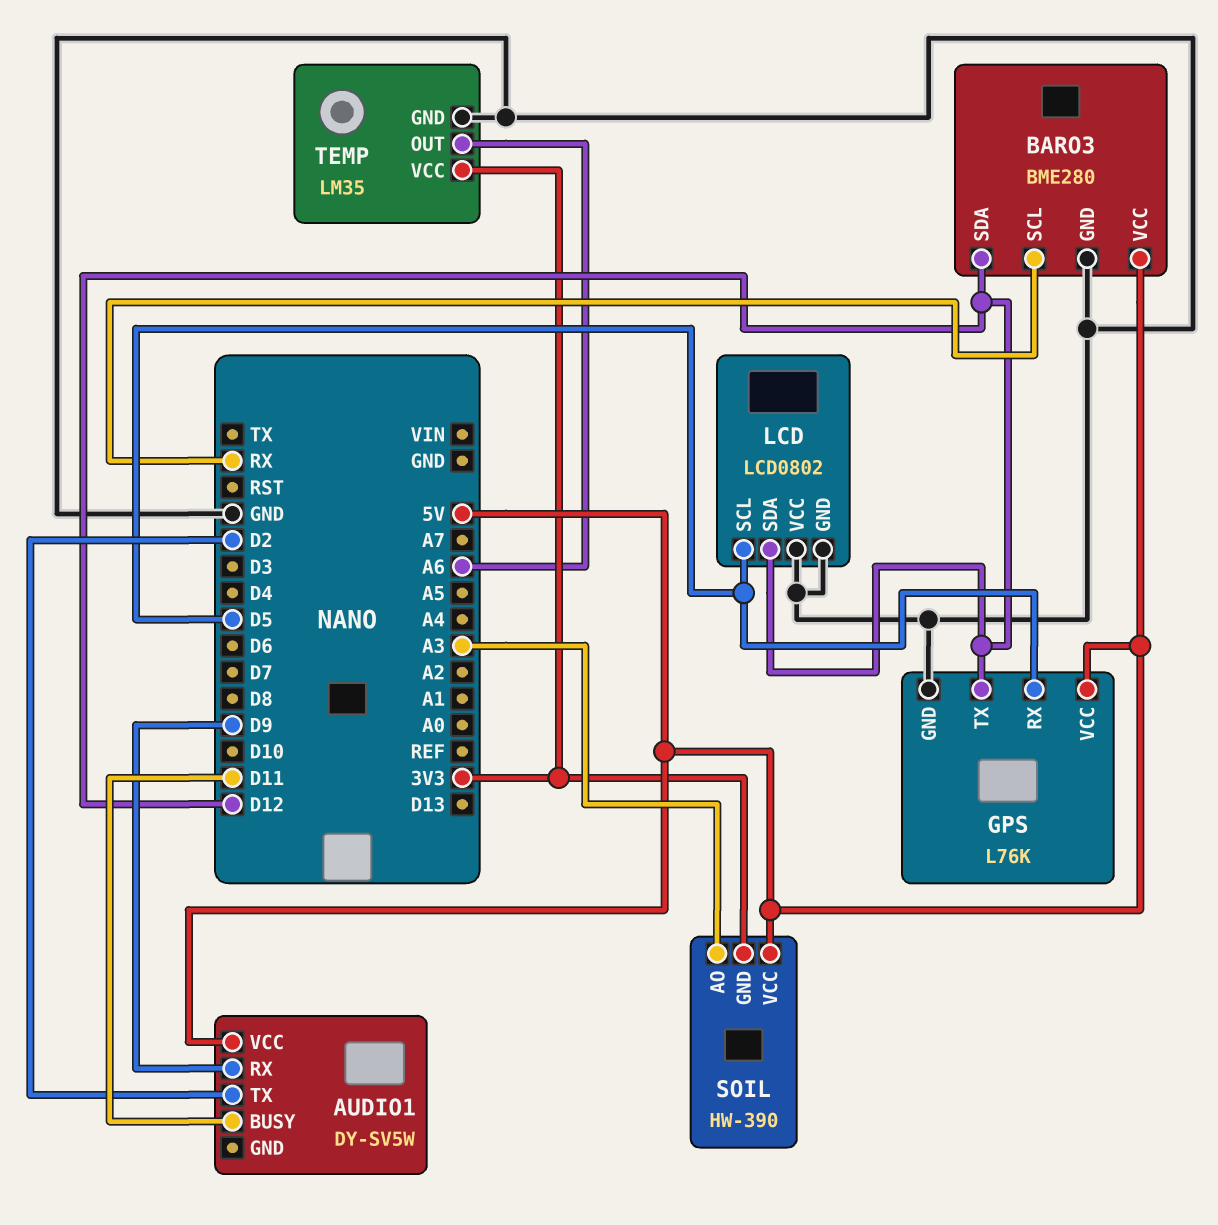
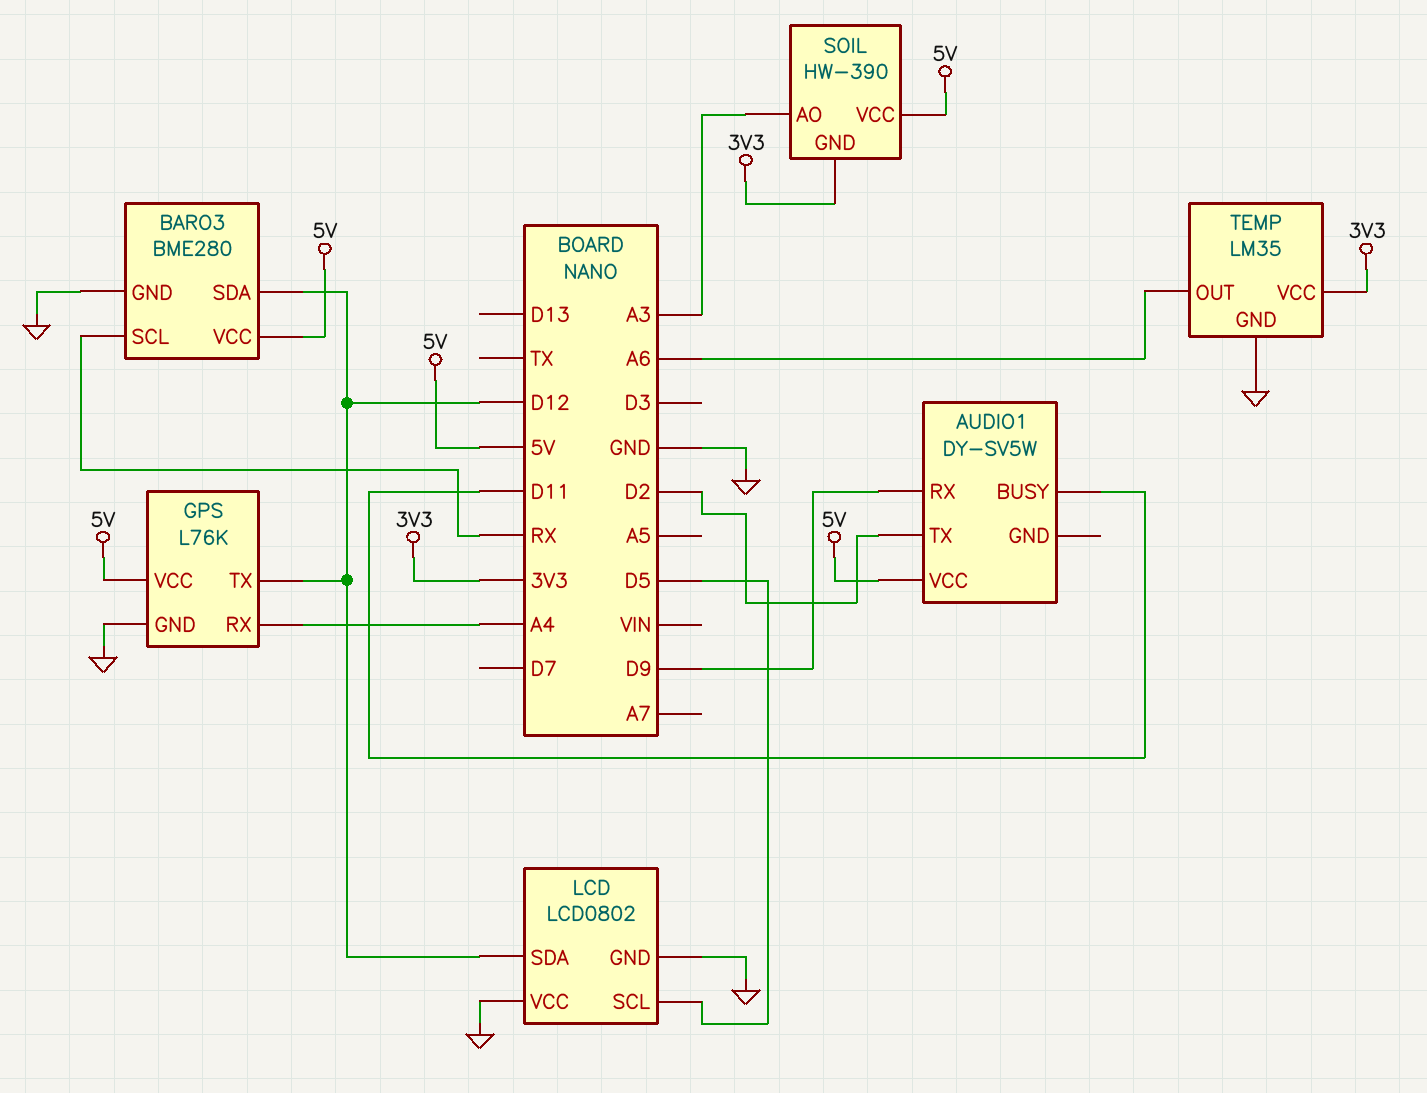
GPS pin RX: D5 -> A4

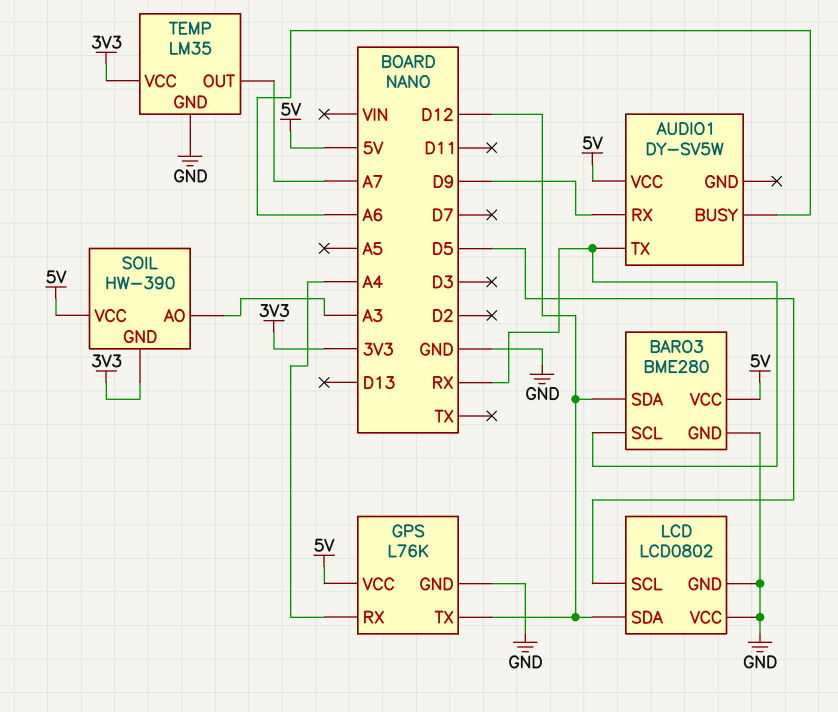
AUDIO1 pin BUSY: D11 -> A6
AUDIO1 pin TX: D2 -> RX
TEMP pin OUT: A6 -> A7

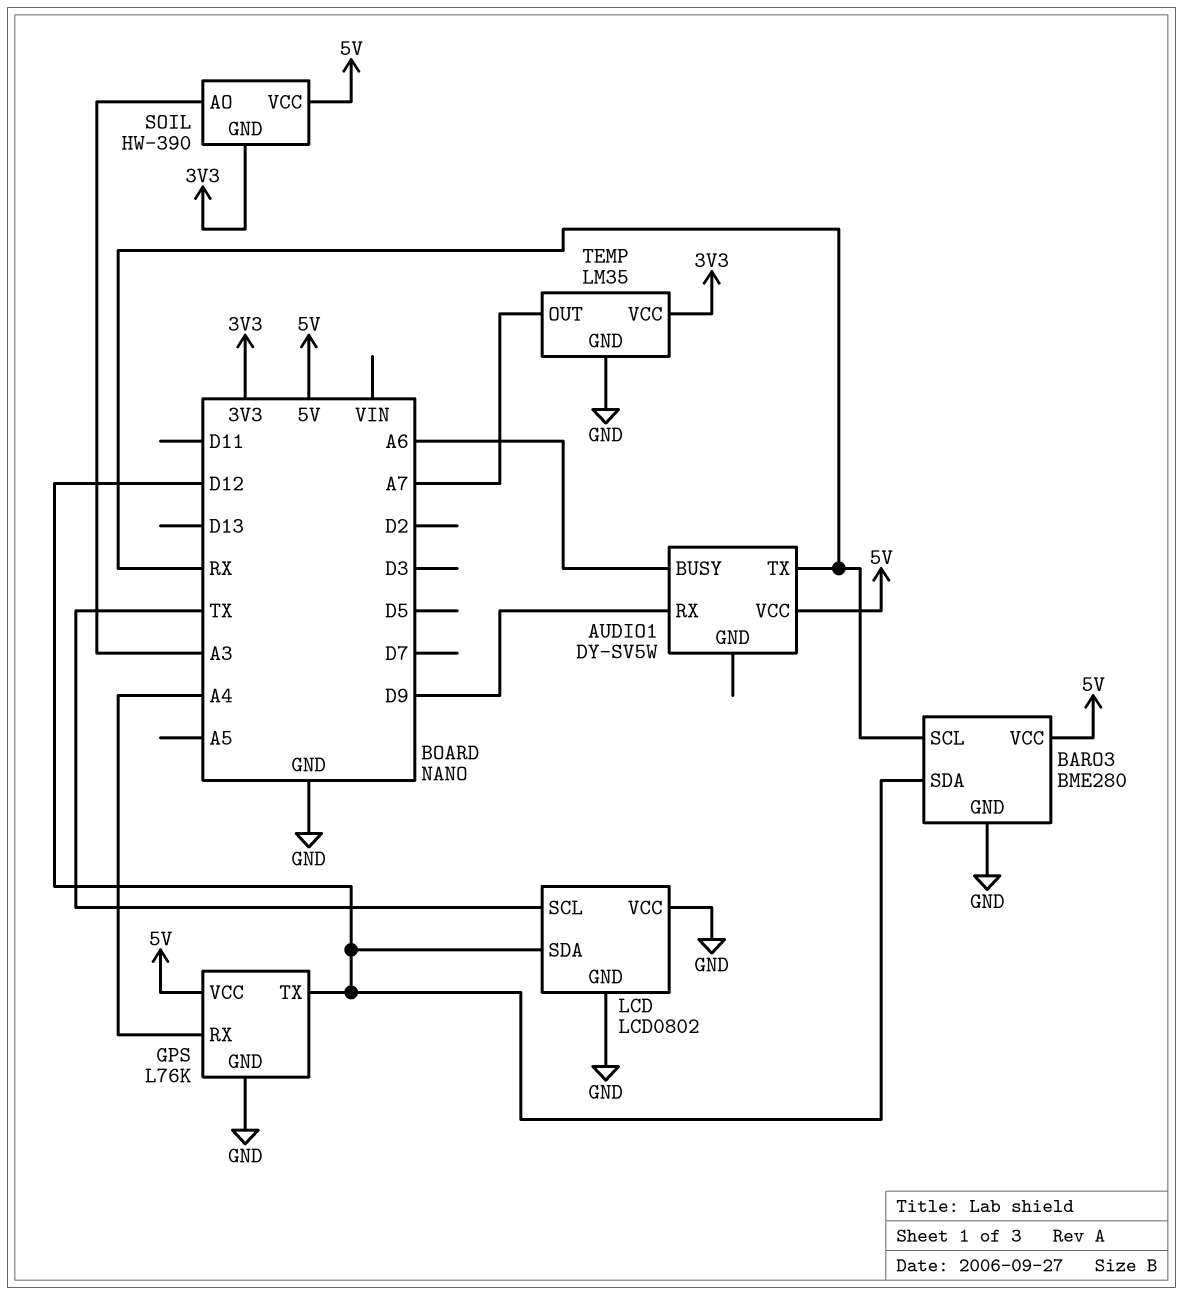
LCD pin SCL: D5 -> TX

